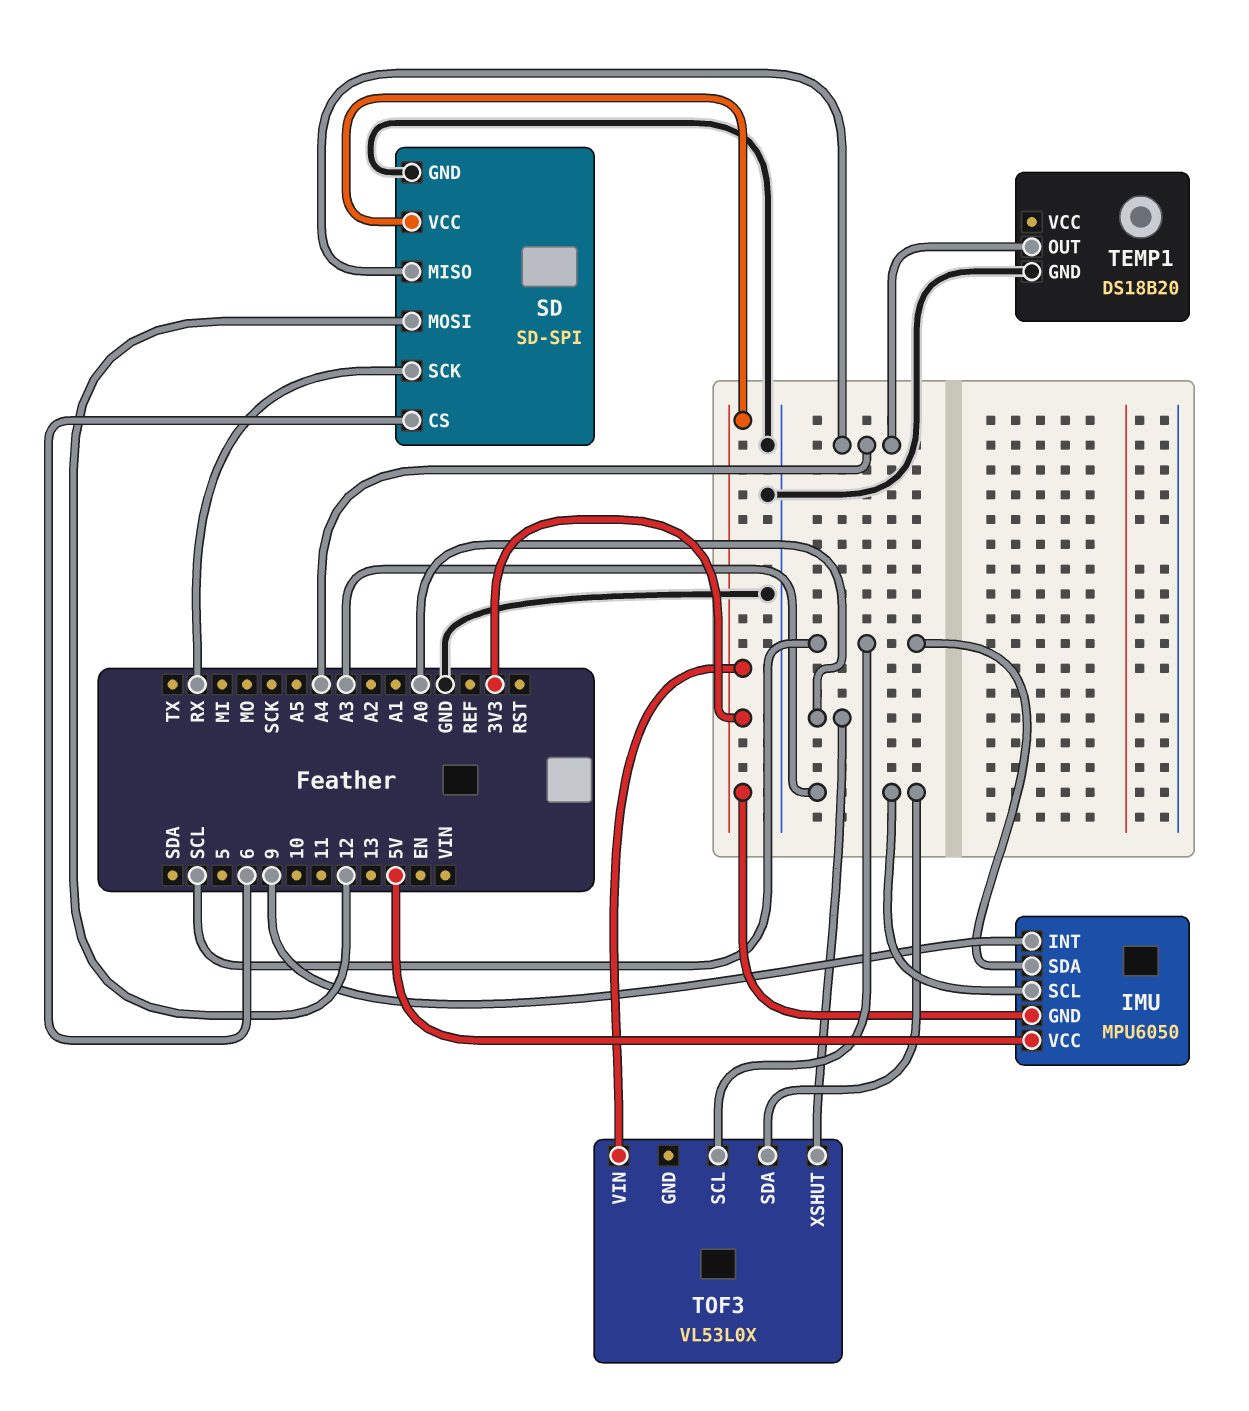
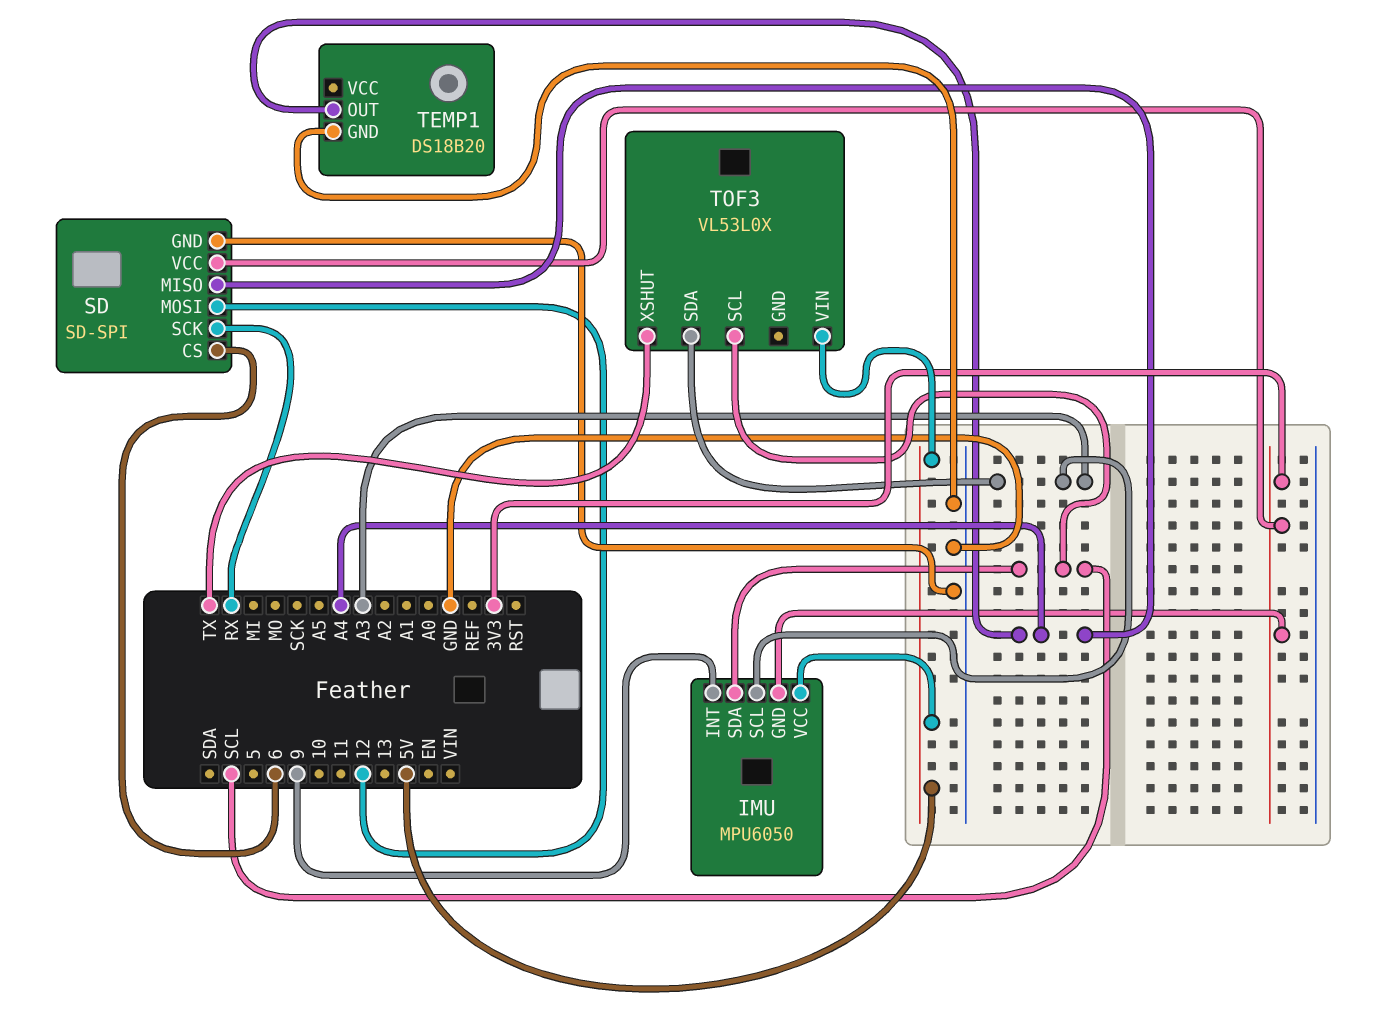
TOF3 pin VIN: 3V3 -> 5V
TOF3 pin XSHUT: A0 -> TX

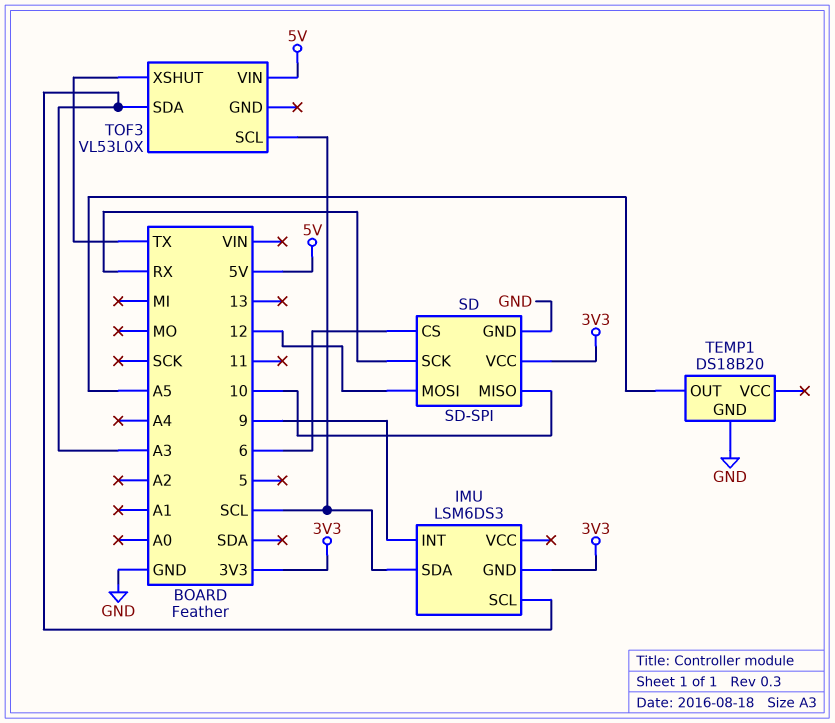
IMU: MPU6050 -> LSM6DS3
IMU pin VCC: 5V -> none
SD pin MISO: A4 -> 10
TEMP1 pin OUT: A4 -> A5

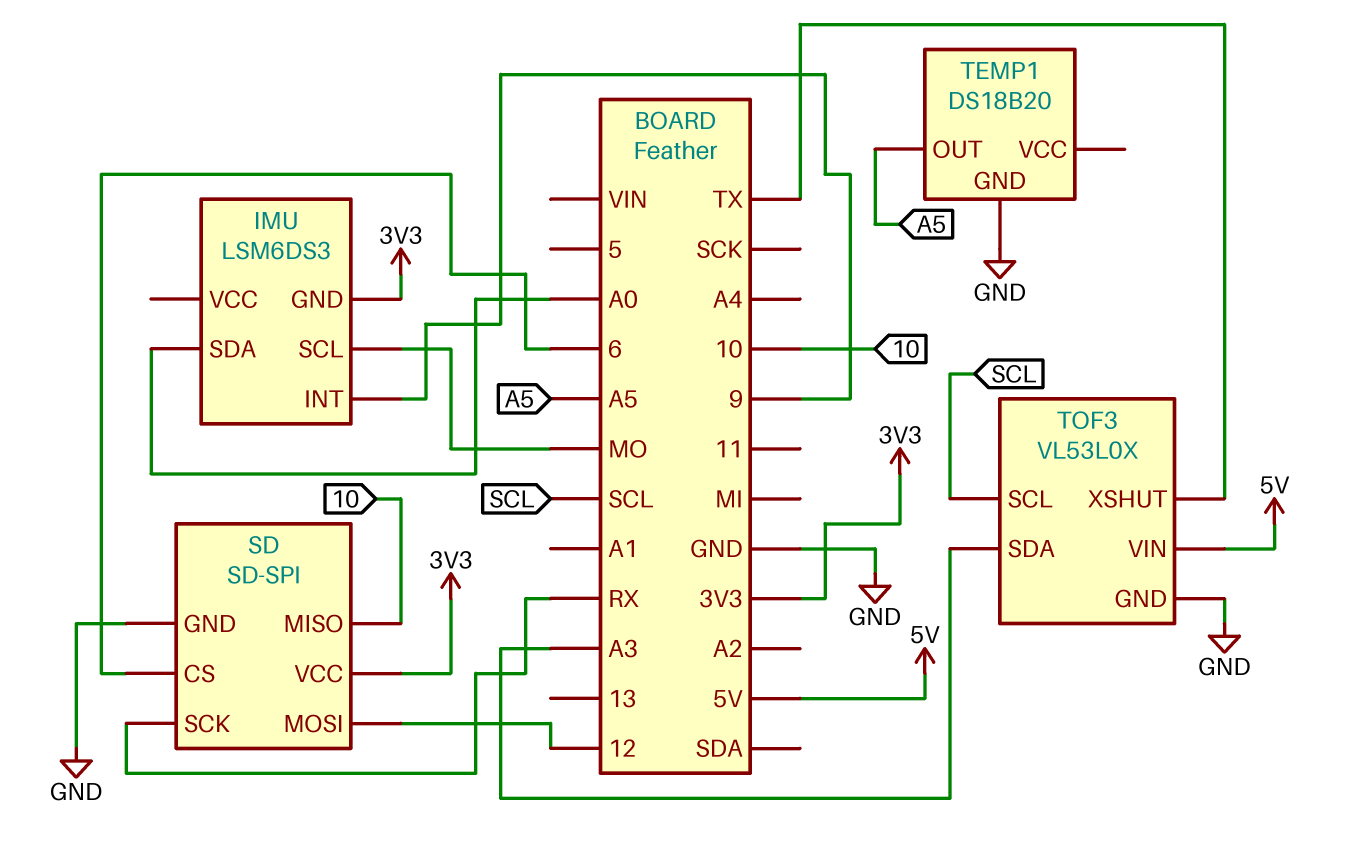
IMU pin SCL: A3 -> MO
IMU pin SDA: SCL -> A0
TOF3 pin GND: none -> GND

